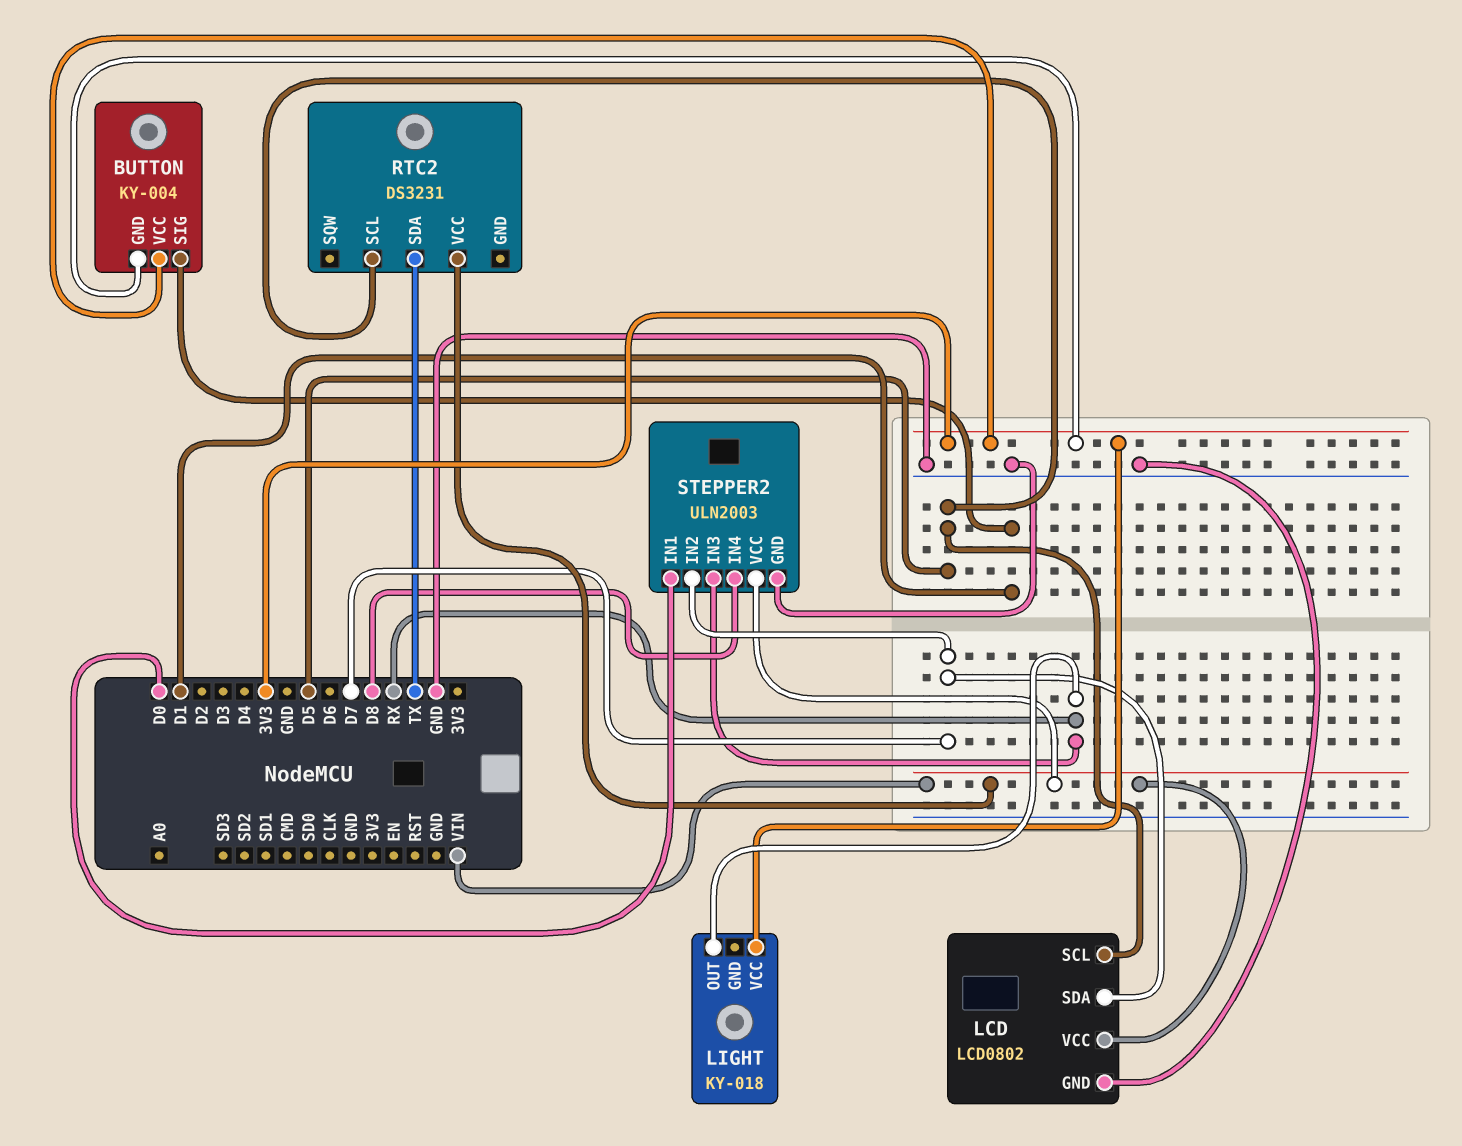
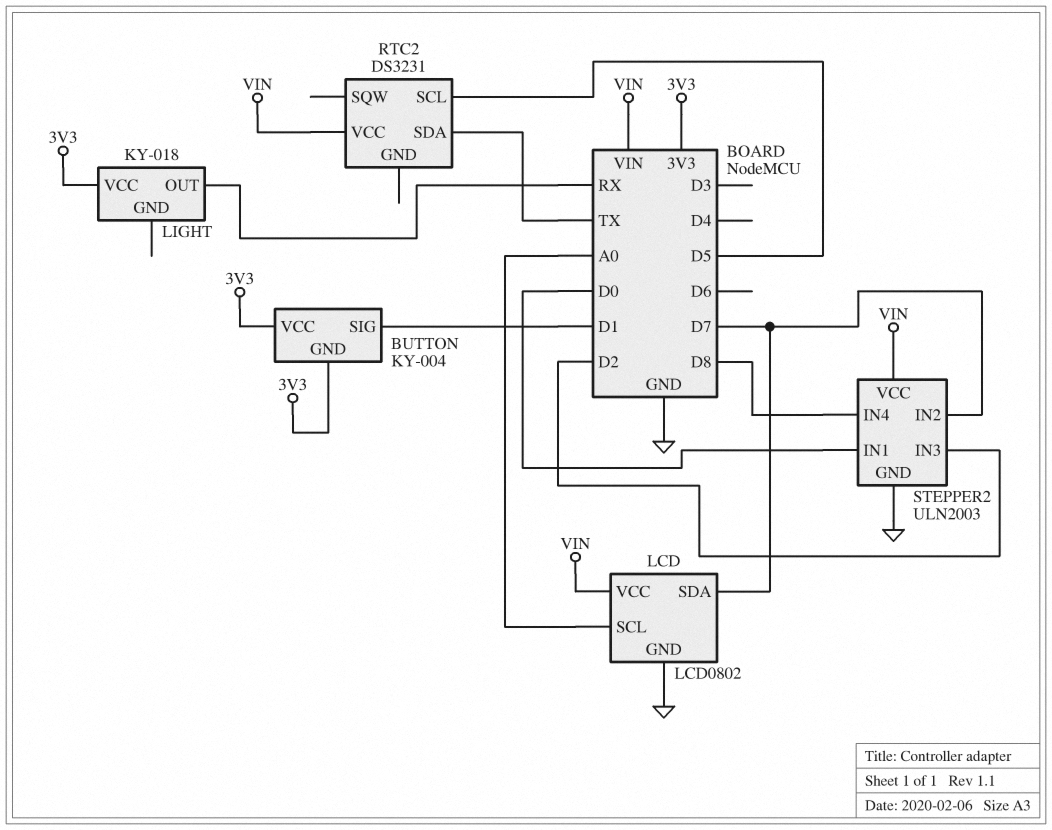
LCD pin SCL: D5 -> A0
STEPPER2 pin IN3: RX -> D2

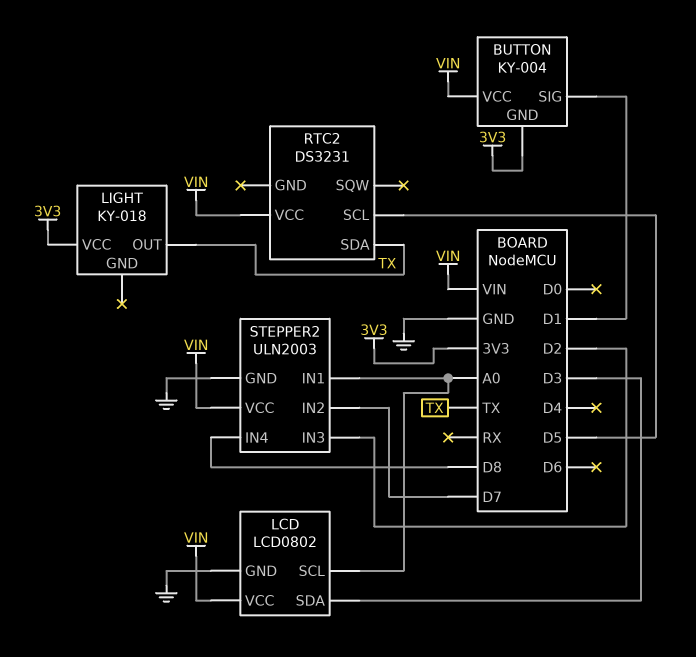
BUTTON pin VCC: 3V3 -> VIN
LCD pin SDA: D7 -> D3
LIGHT pin OUT: RX -> TX
STEPPER2 pin IN1: D0 -> A0

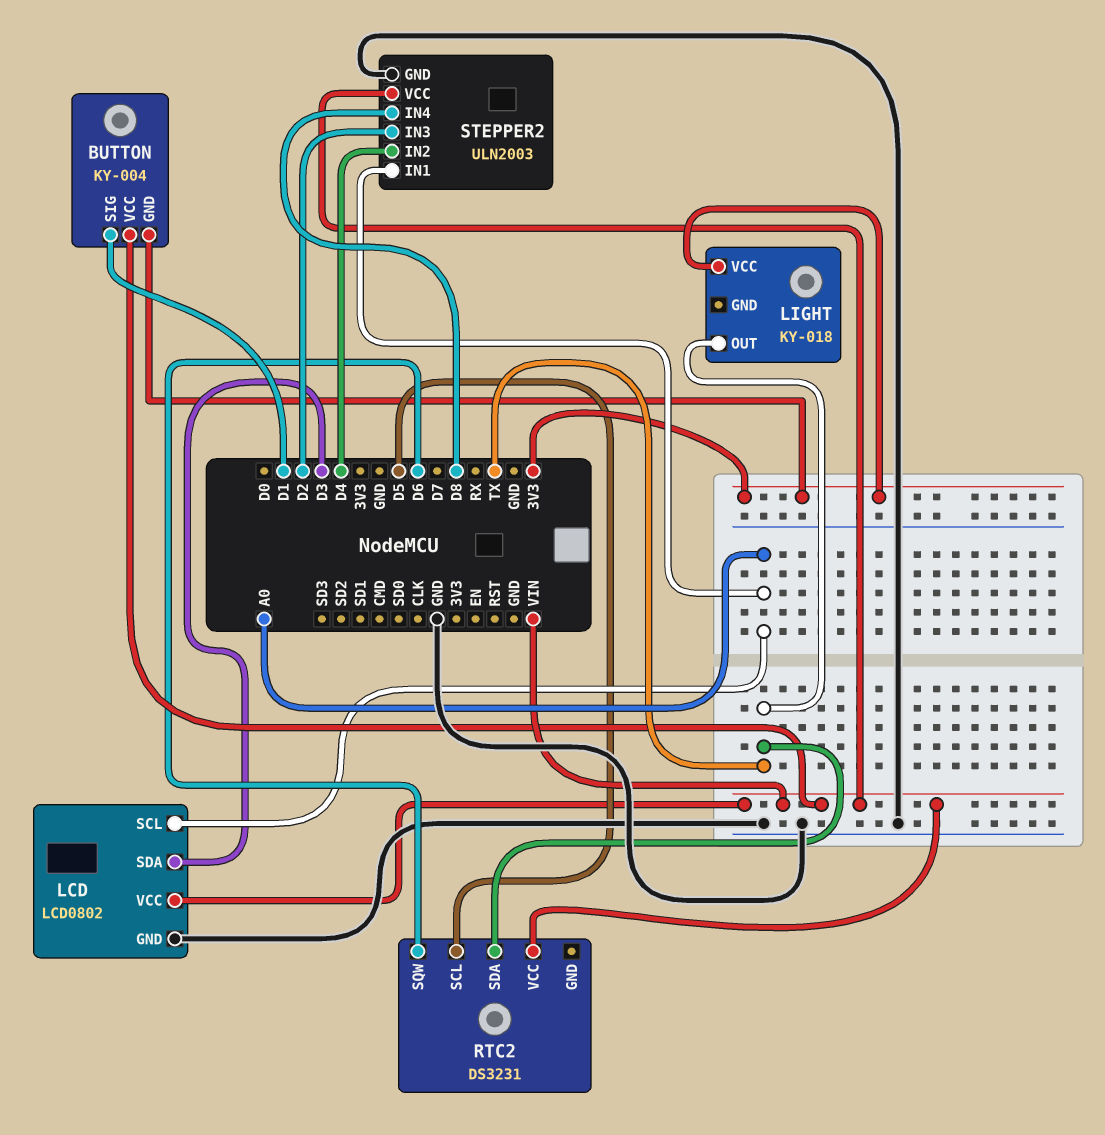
RTC2 pin SQW: none -> D6
STEPPER2 pin IN2: D7 -> D4

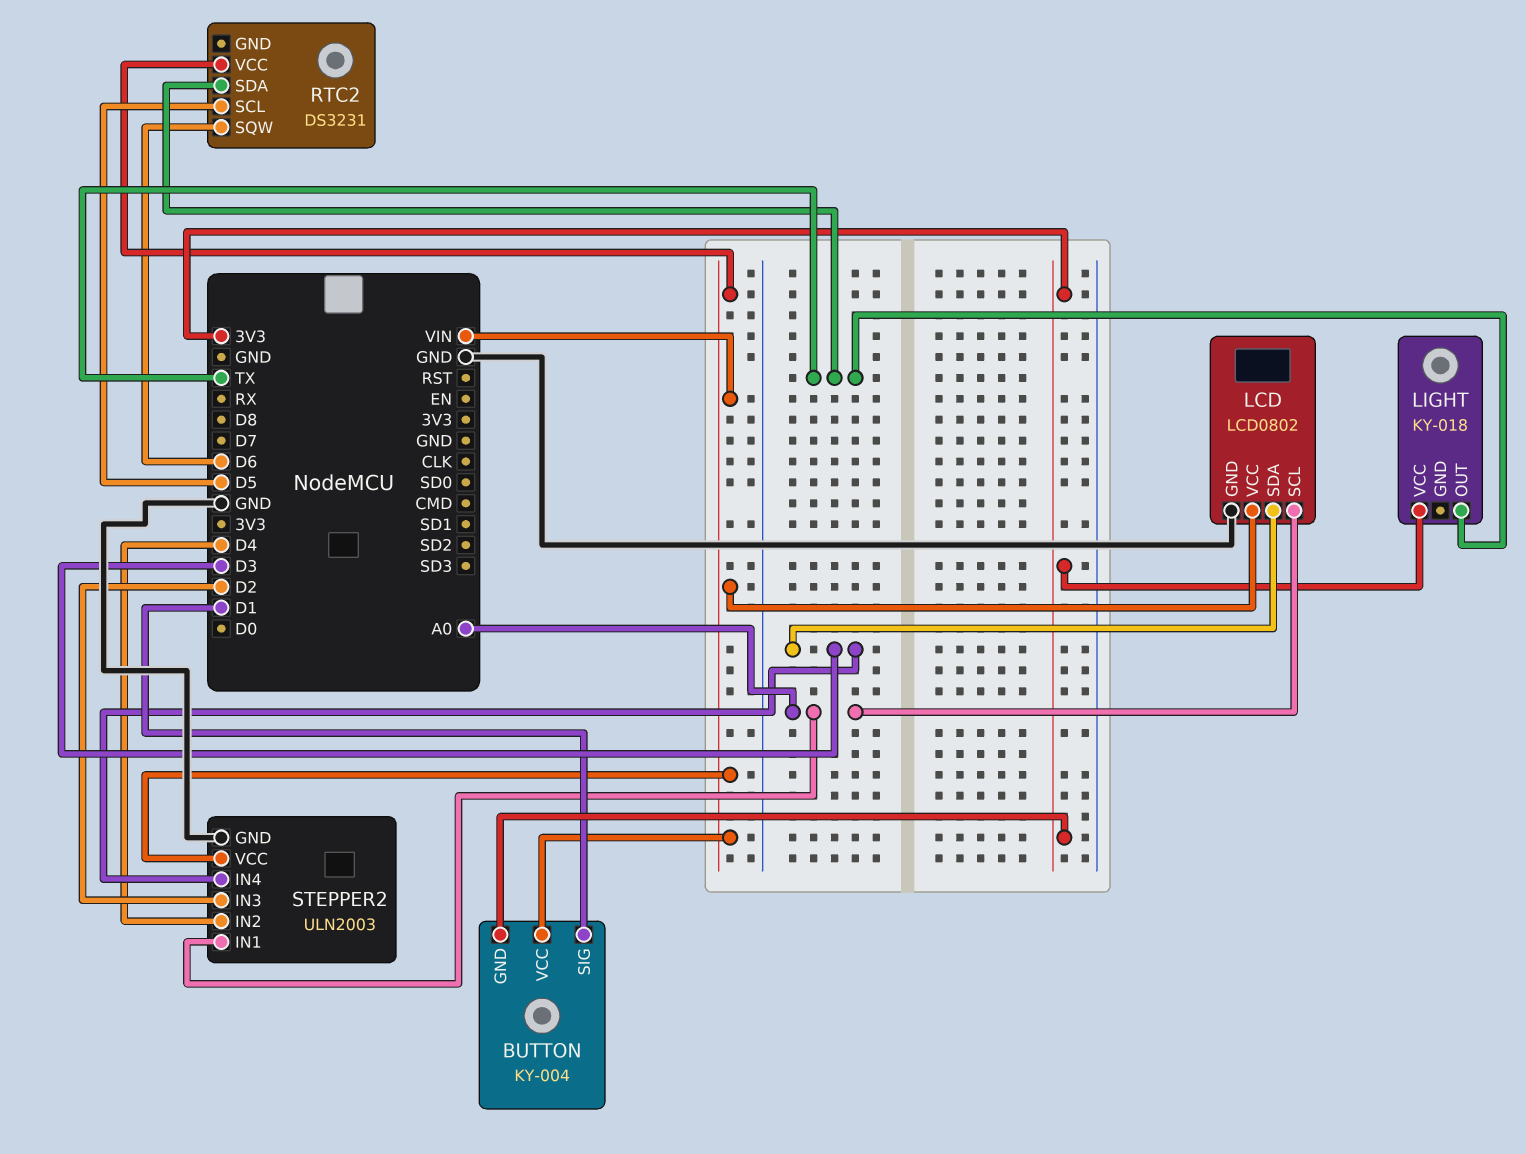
STEPPER2 pin IN4: D8 -> D3

